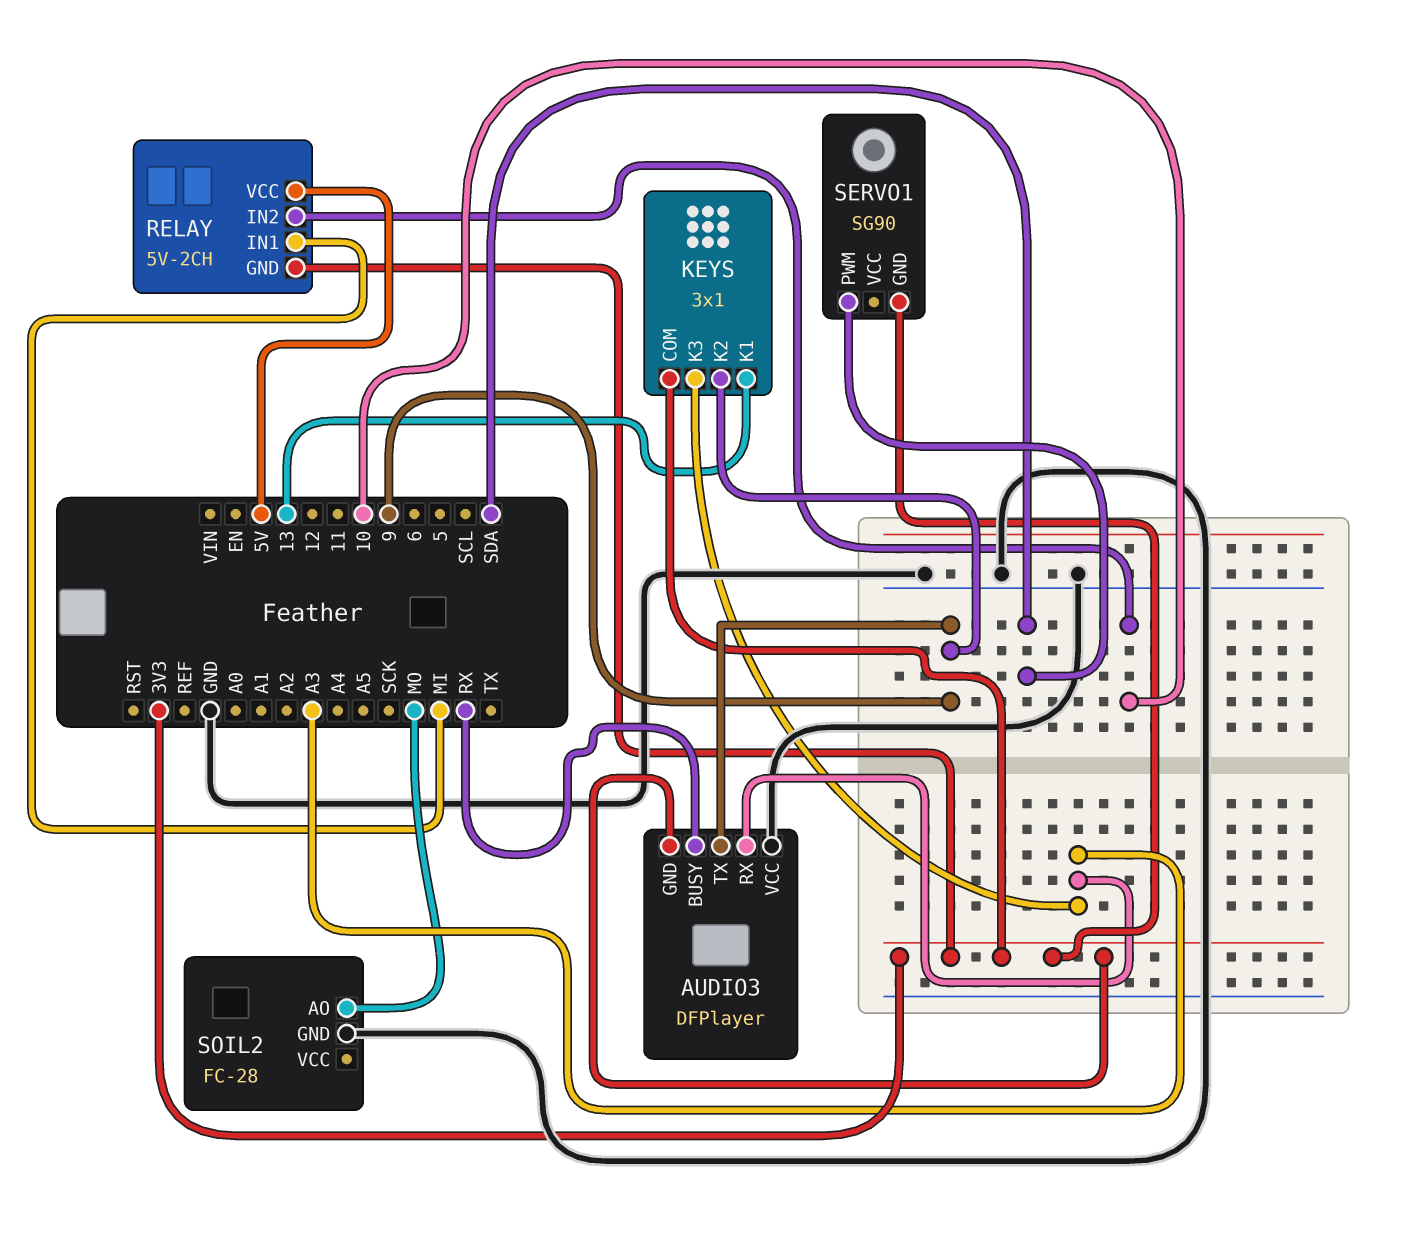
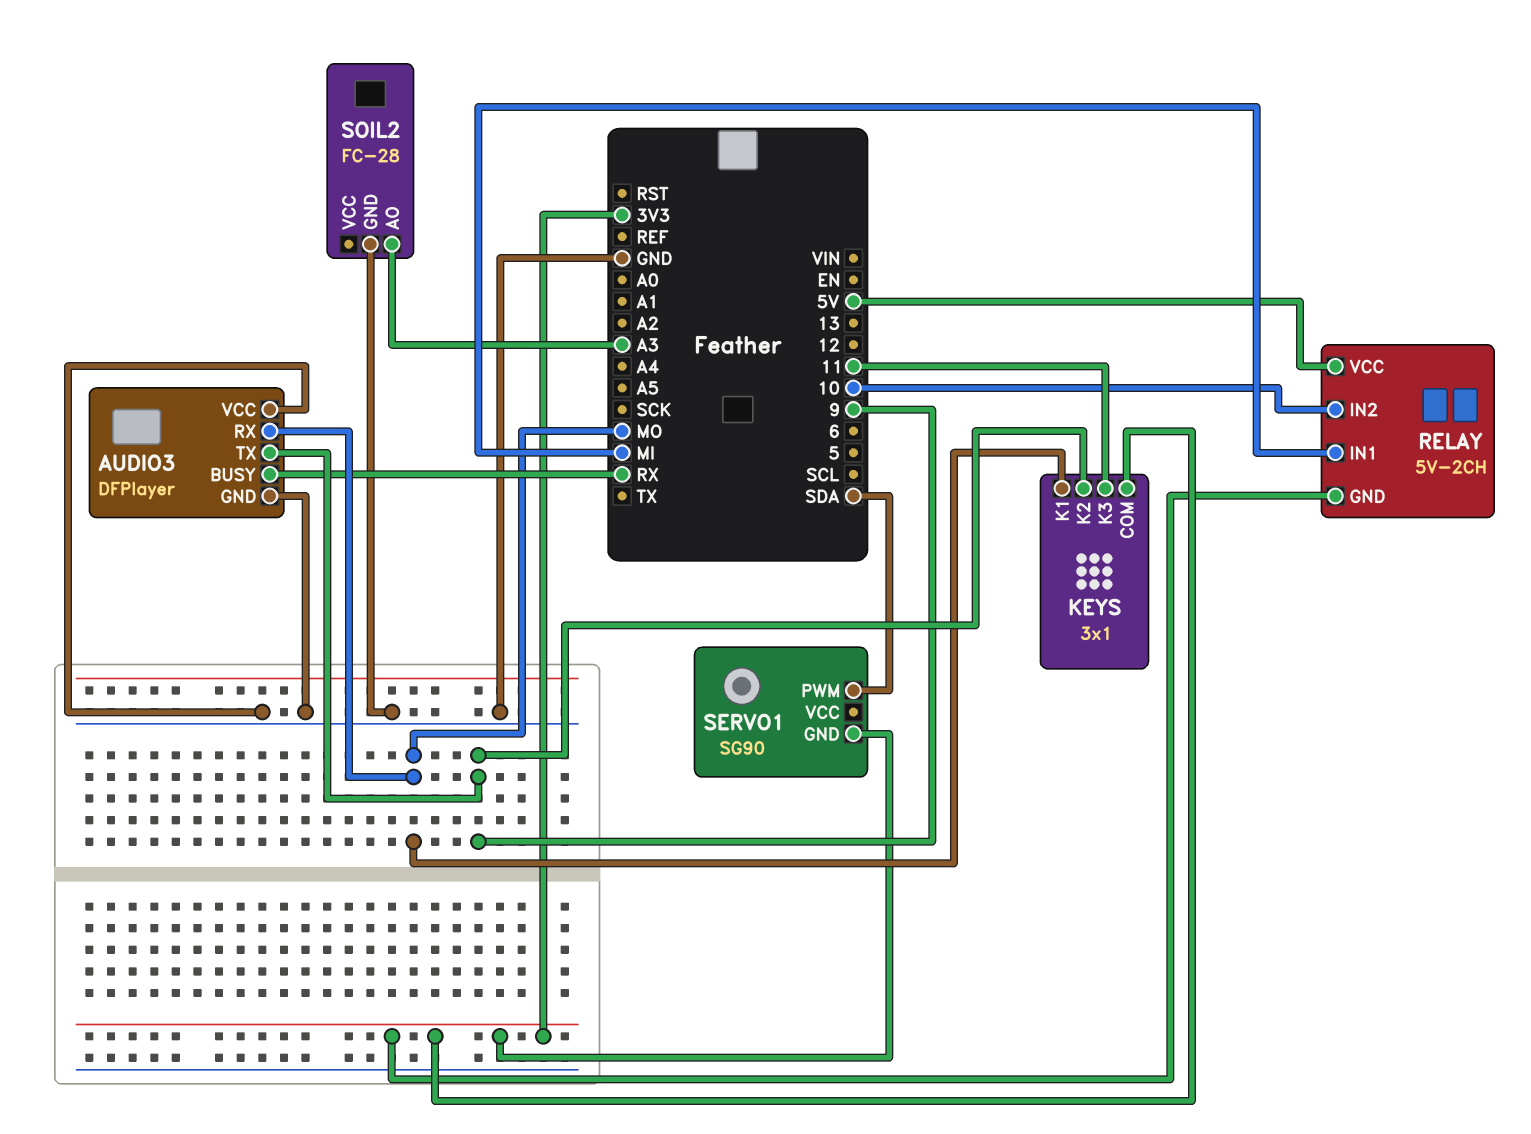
AUDIO3 pin GND: 3V3 -> GND
AUDIO3 pin RX: A3 -> MO
KEYS pin K1: 13 -> MO
KEYS pin K3: A3 -> 11
SOIL2 pin AO: MO -> A3

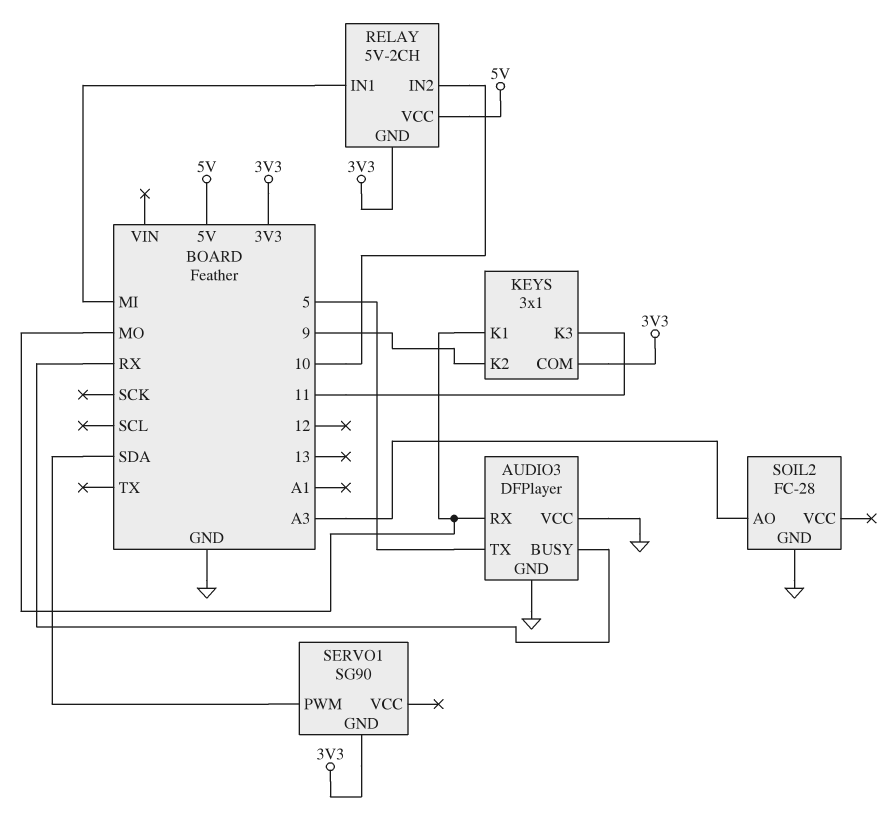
AUDIO3 pin TX: 9 -> 5

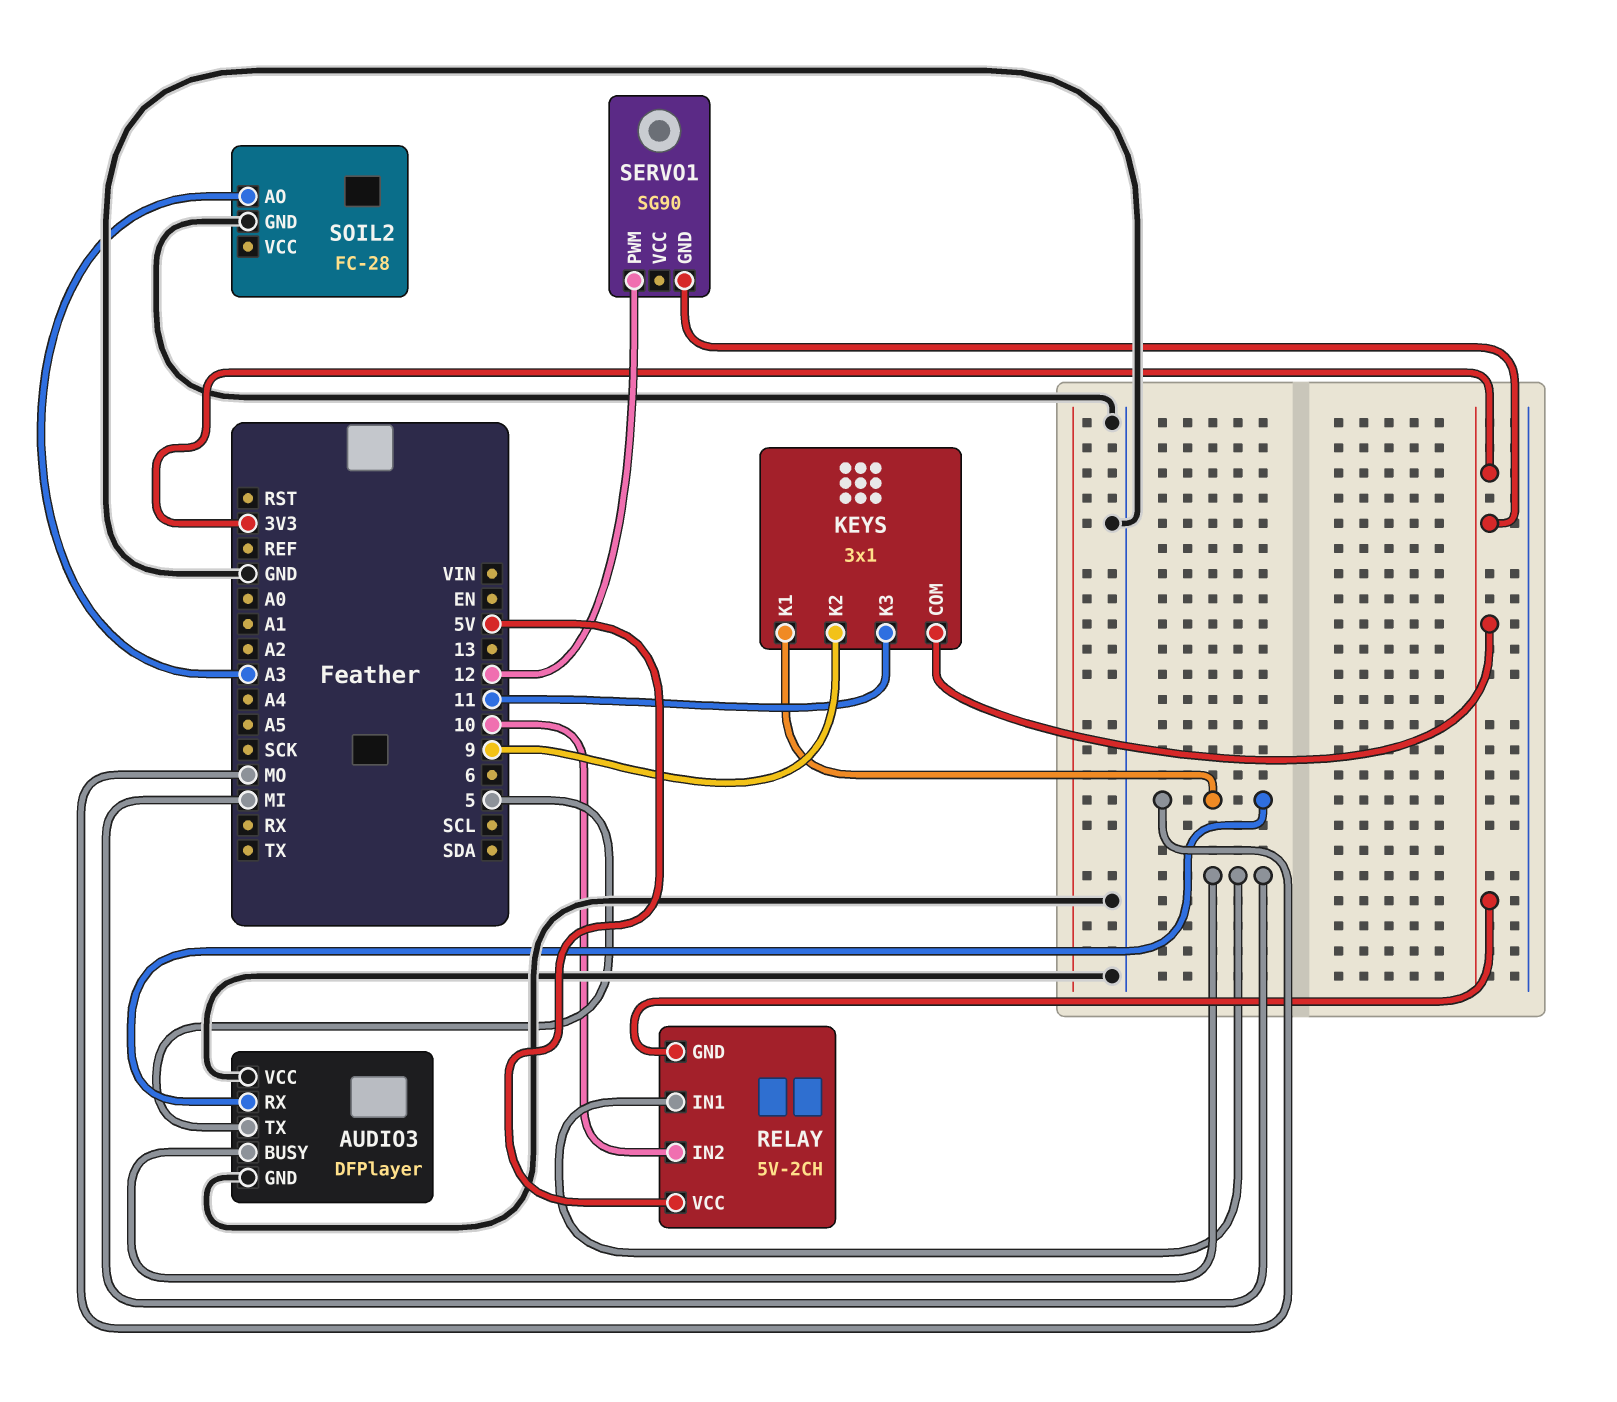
AUDIO3 pin BUSY: RX -> MI
SERVO1 pin PWM: SDA -> 12

